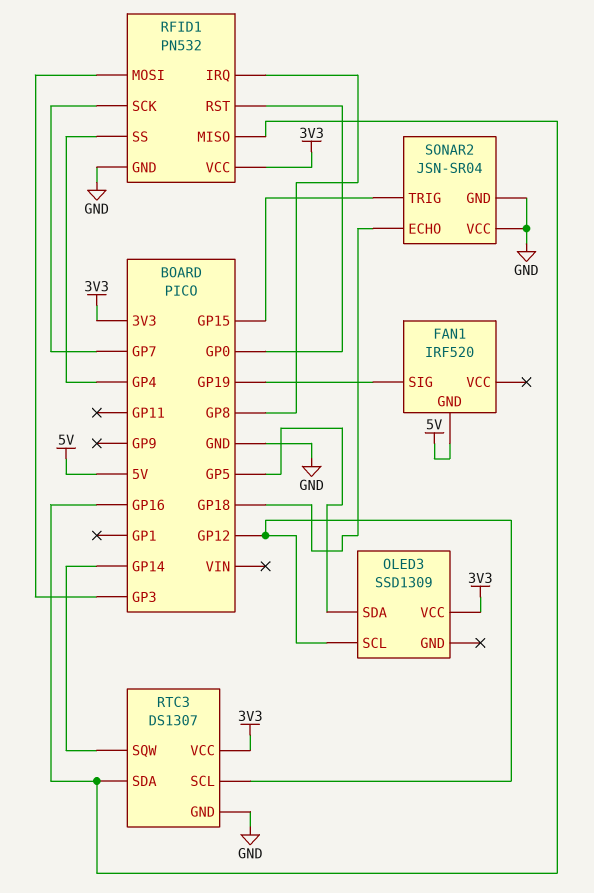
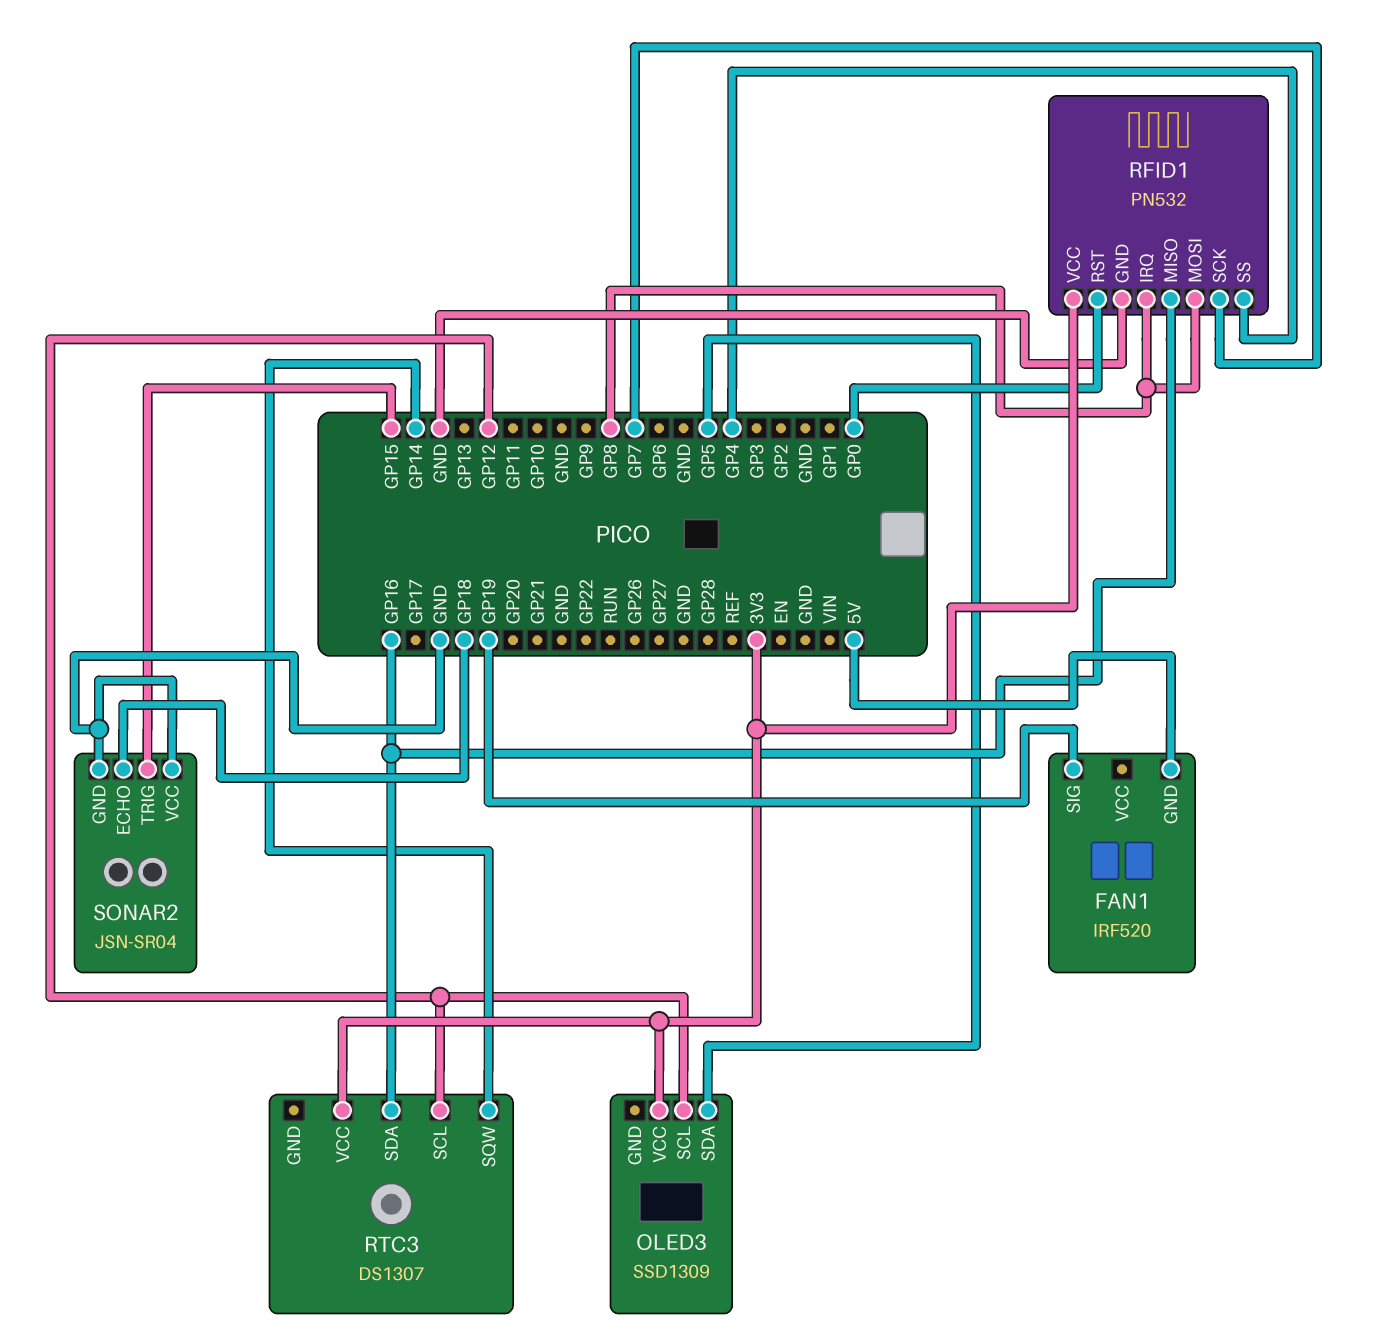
RFID1 pin MOSI: GP3 -> GP8
RTC3 pin GND: GND -> none

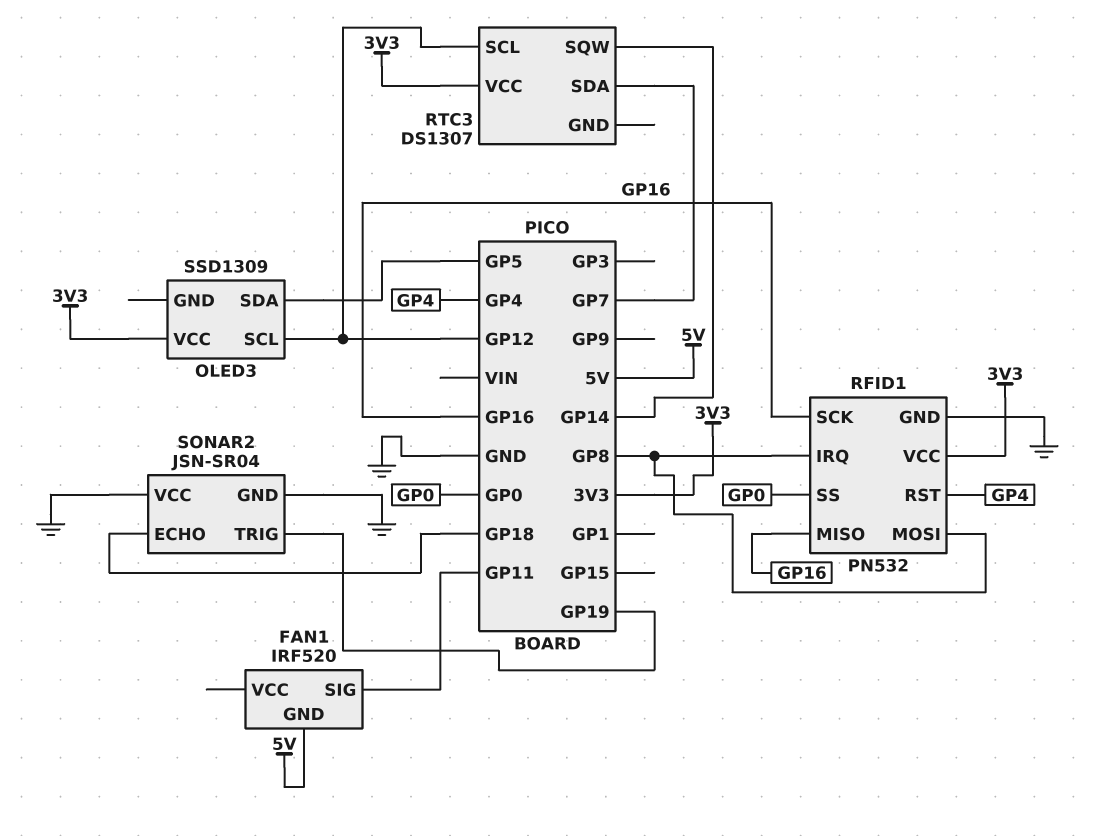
FAN1 pin SIG: GP19 -> GP11
RFID1 pin RST: GP0 -> GP4
RFID1 pin SCK: GP7 -> GP16
RFID1 pin SS: GP4 -> GP0
RTC3 pin SDA: GP16 -> GP7
SONAR2 pin TRIG: GP15 -> GP19

